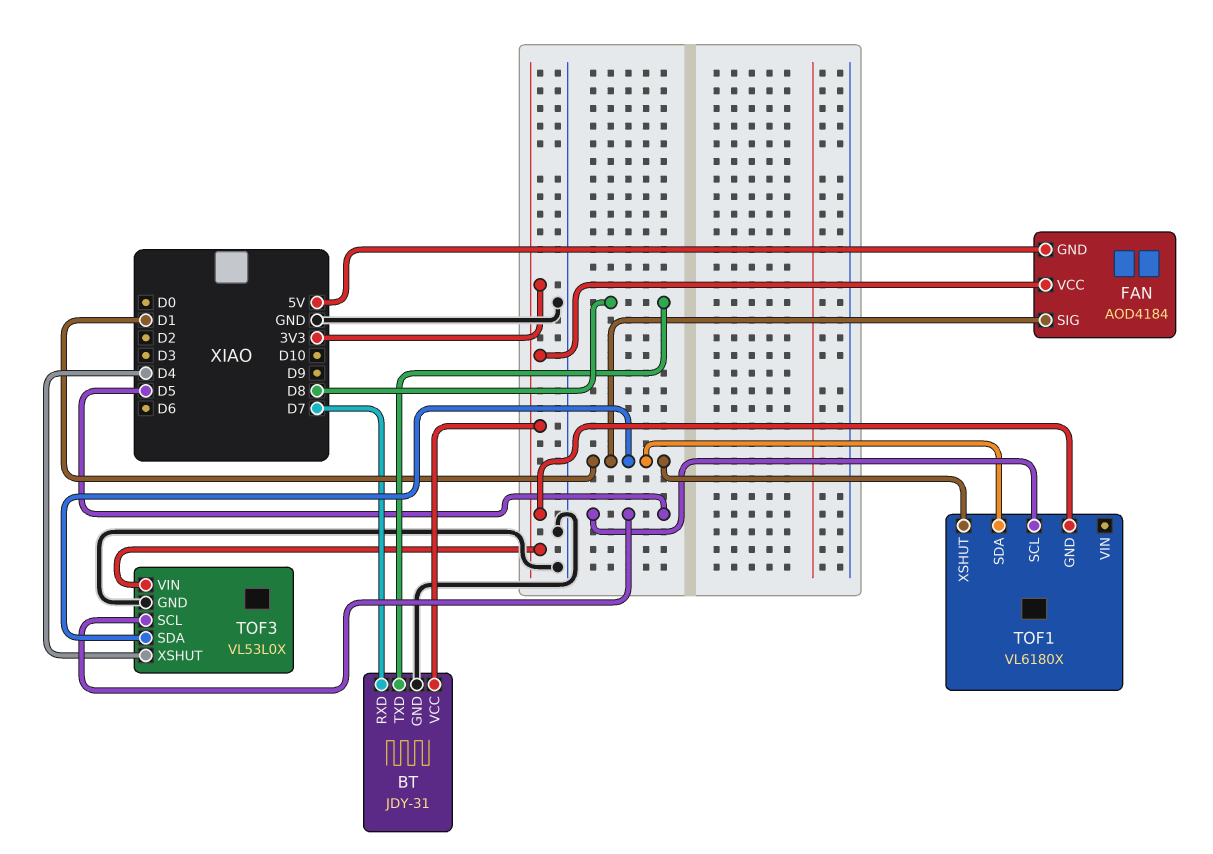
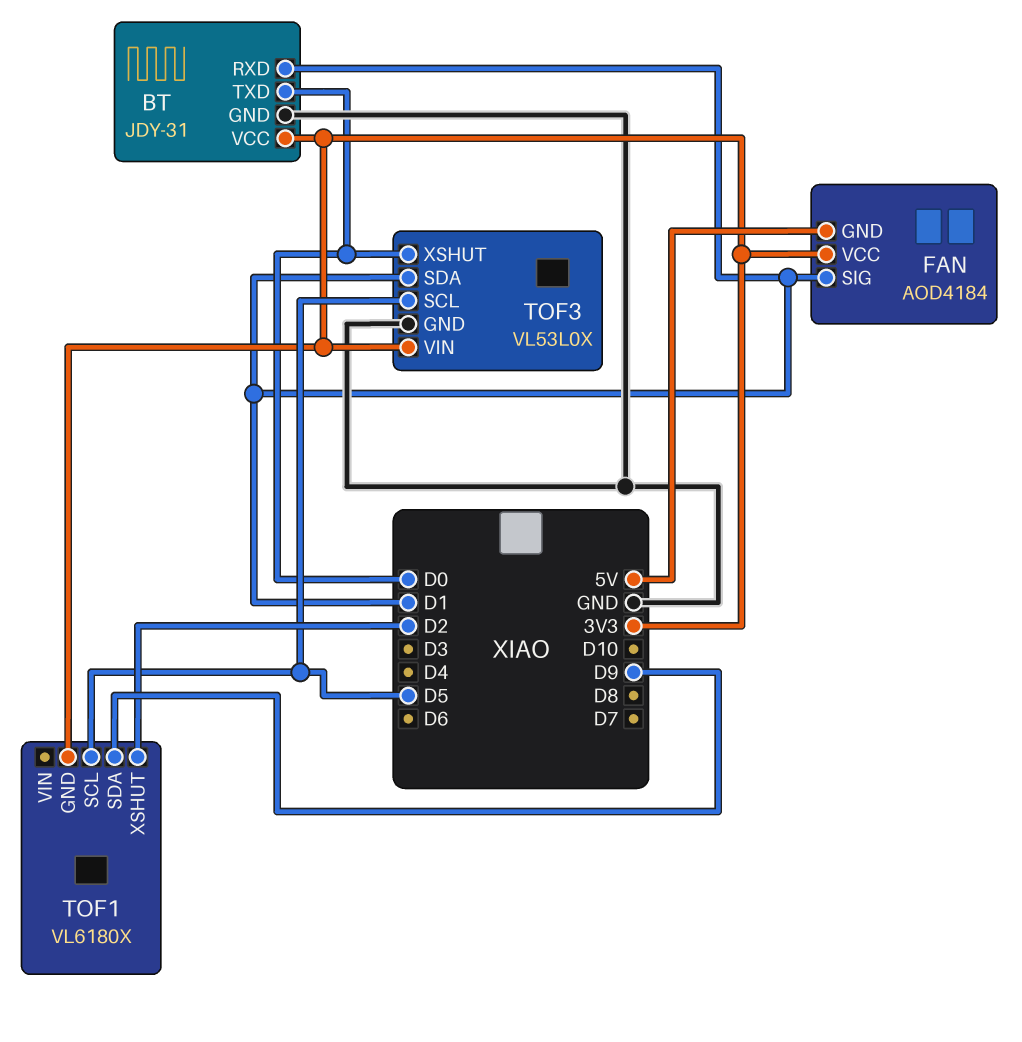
BT pin RXD: D7 -> D1
BT pin TXD: D8 -> D0
TOF1 pin SDA: D1 -> D9
TOF1 pin XSHUT: D1 -> D2
TOF3 pin XSHUT: D4 -> D0

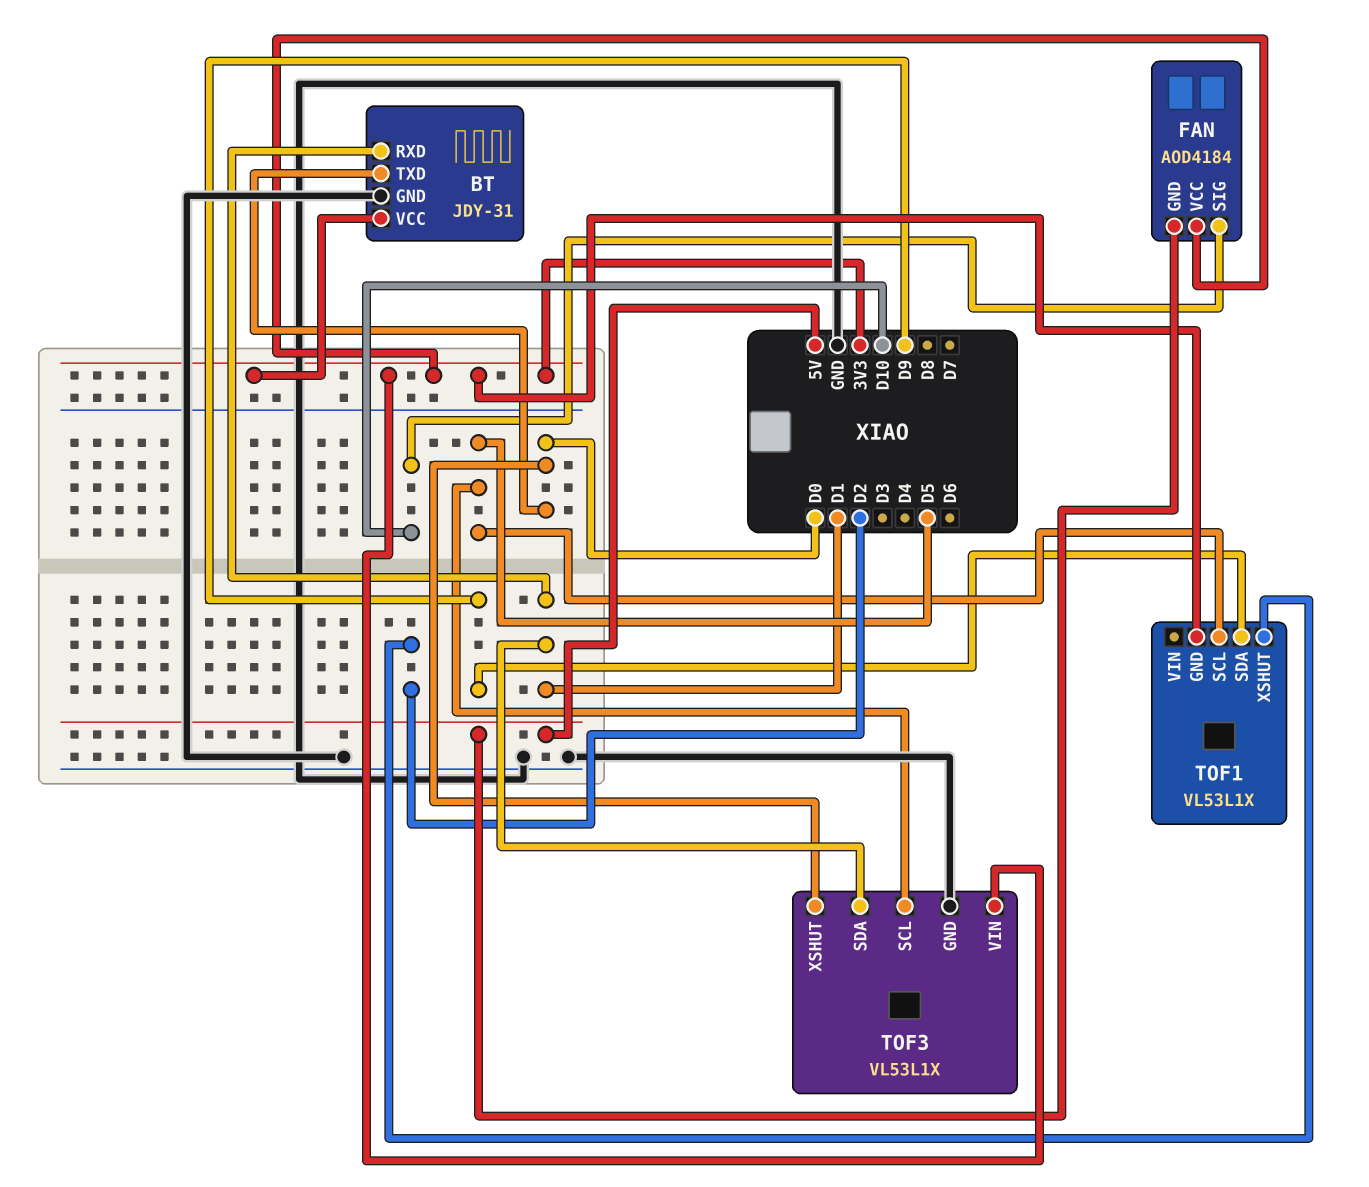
FAN pin SIG: D1 -> D10
TOF1: VL6180X -> VL53L1X
TOF3: VL53L0X -> VL53L1X

